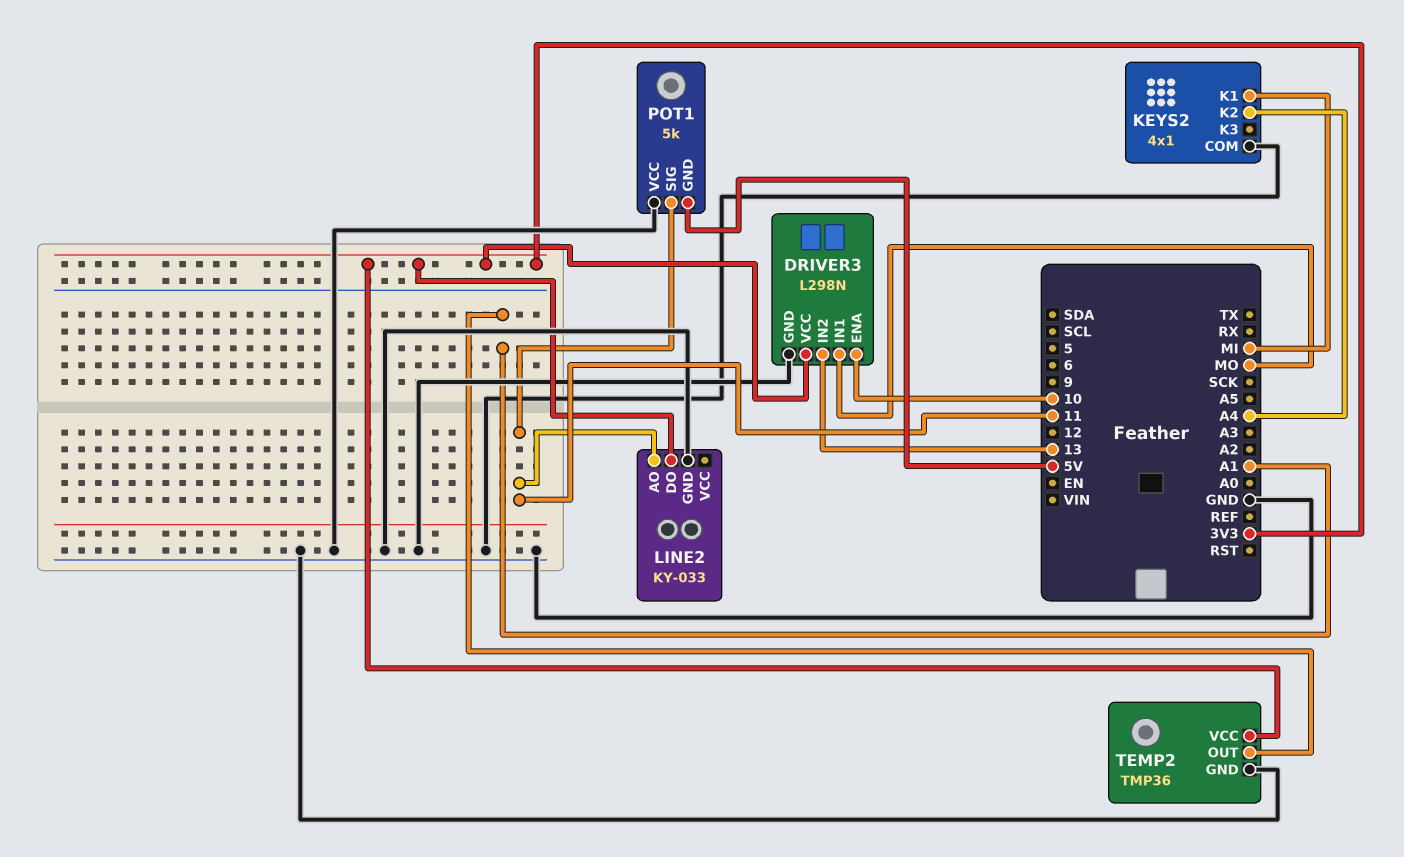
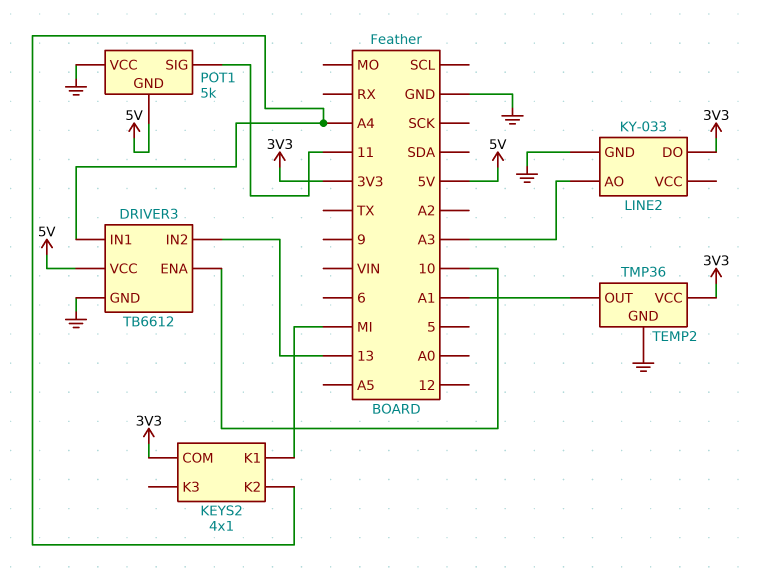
DRIVER3: L298N -> TB6612
DRIVER3 pin IN1: MO -> A4
DRIVER3 pin VCC: 3V3 -> 5V
KEYS2 pin COM: GND -> 3V3
LINE2 pin AO: 11 -> A3

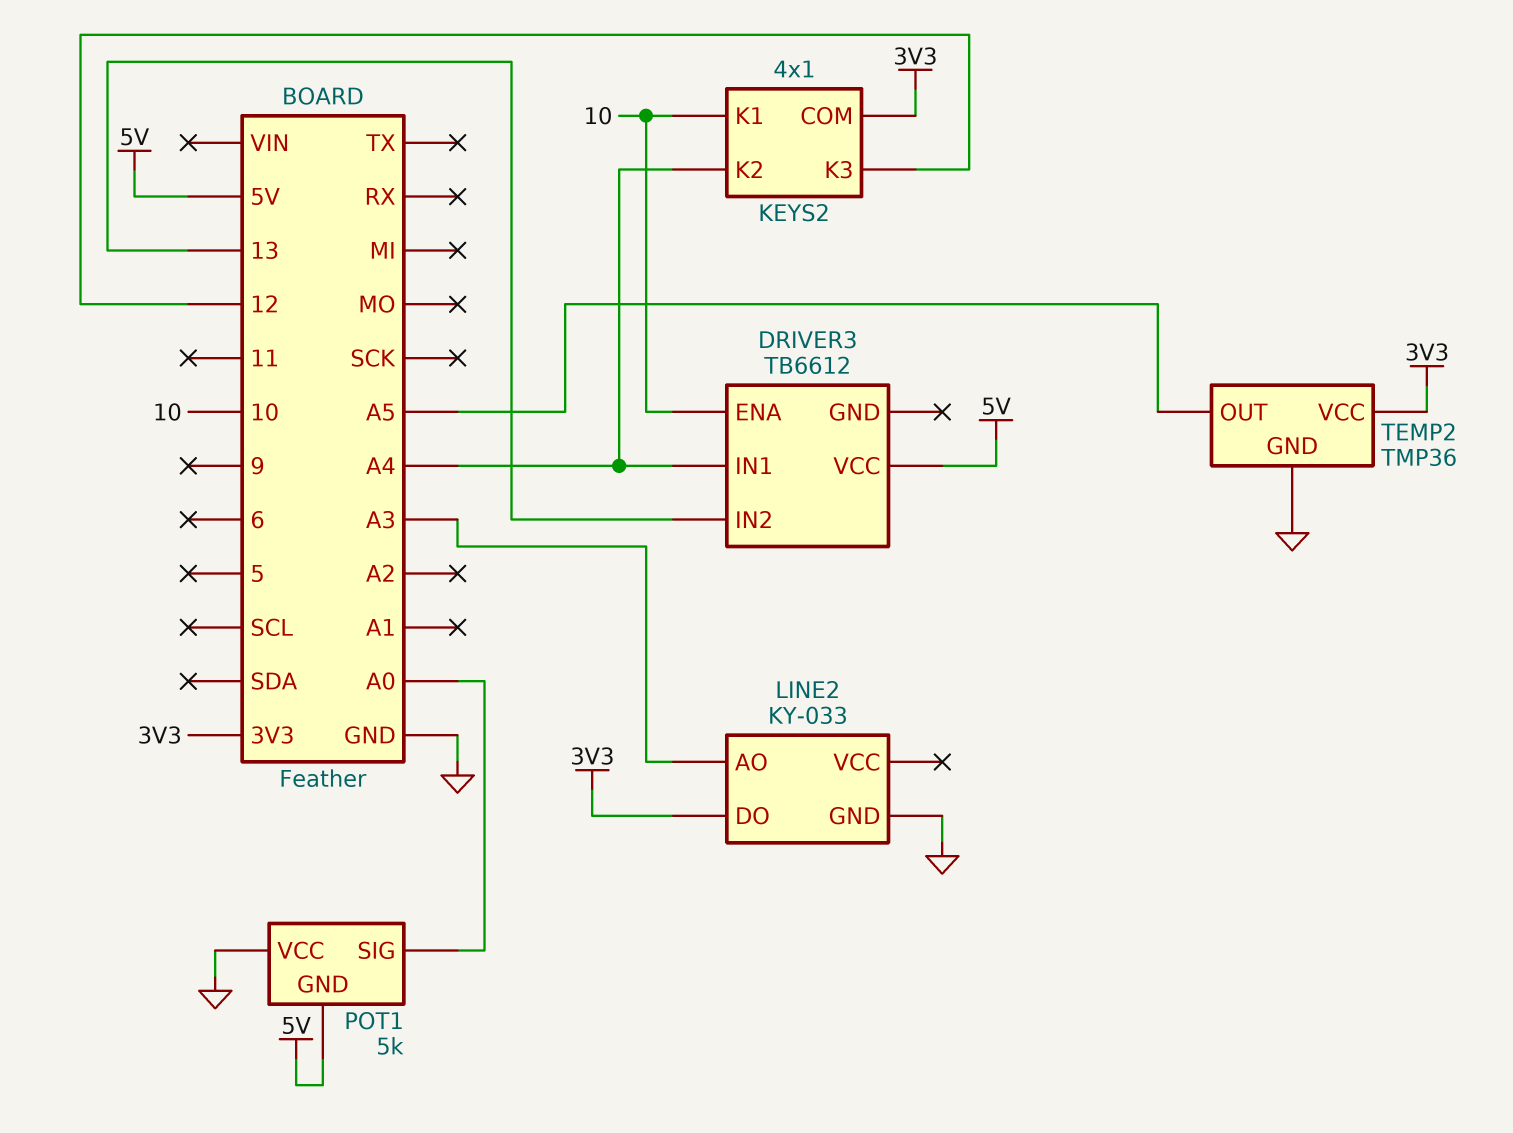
DRIVER3 pin GND: GND -> none
KEYS2 pin K1: MI -> 10
KEYS2 pin K3: none -> 12
POT1 pin SIG: 11 -> A0
TEMP2 pin OUT: A1 -> A5

